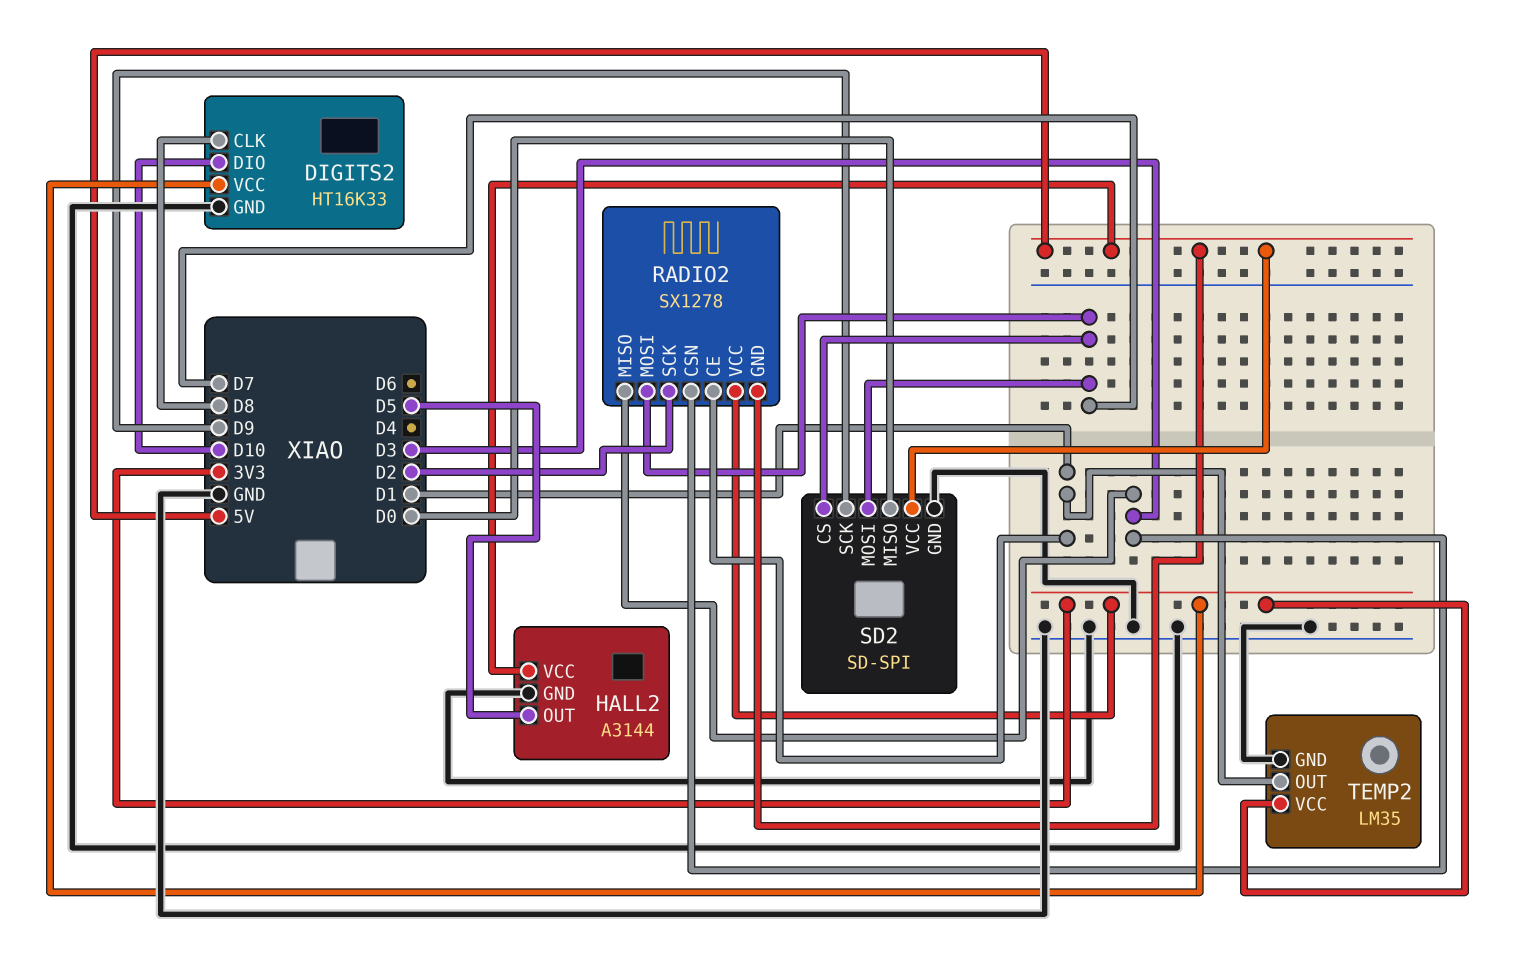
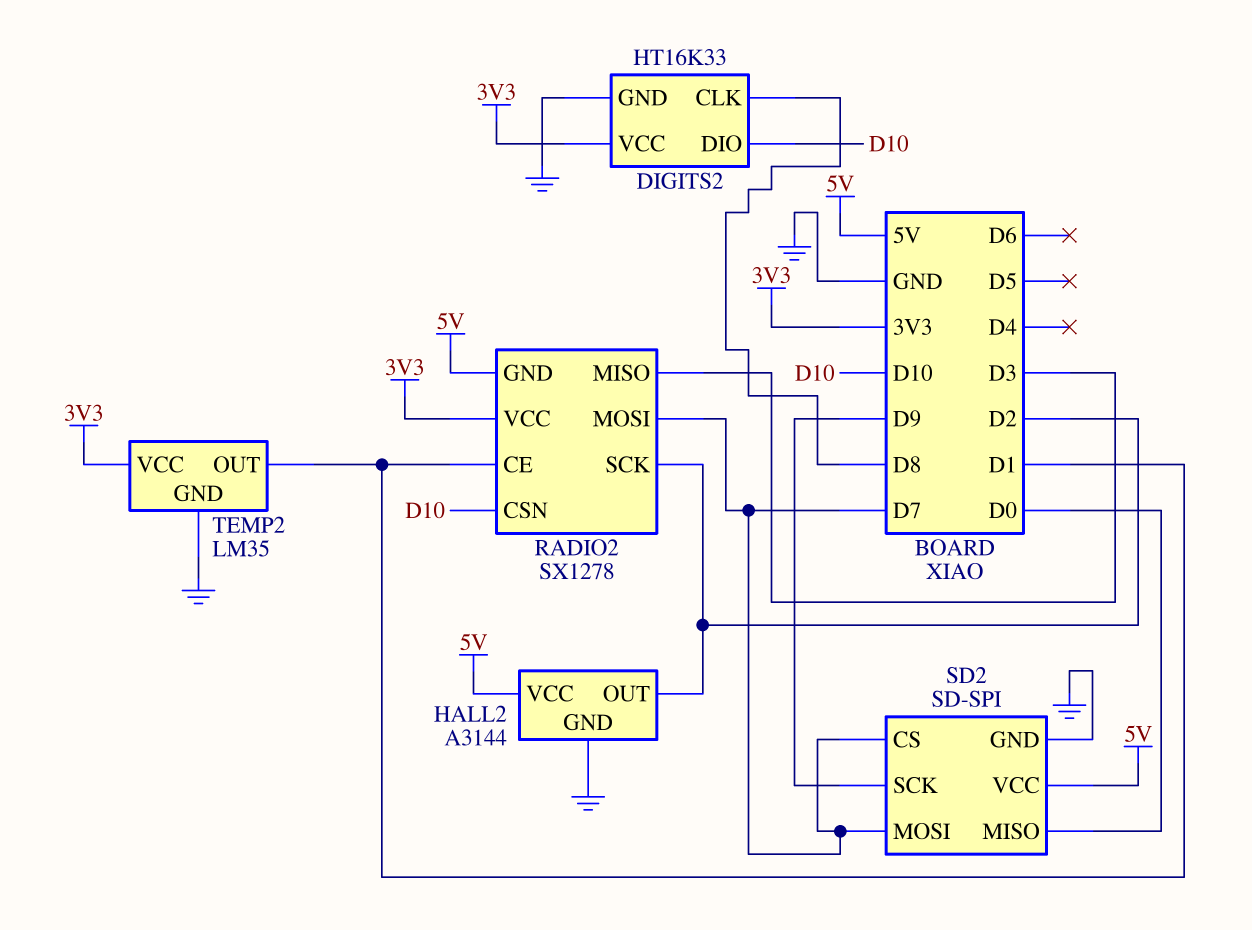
HALL2 pin OUT: D5 -> D2
RADIO2 pin CSN: D3 -> D10

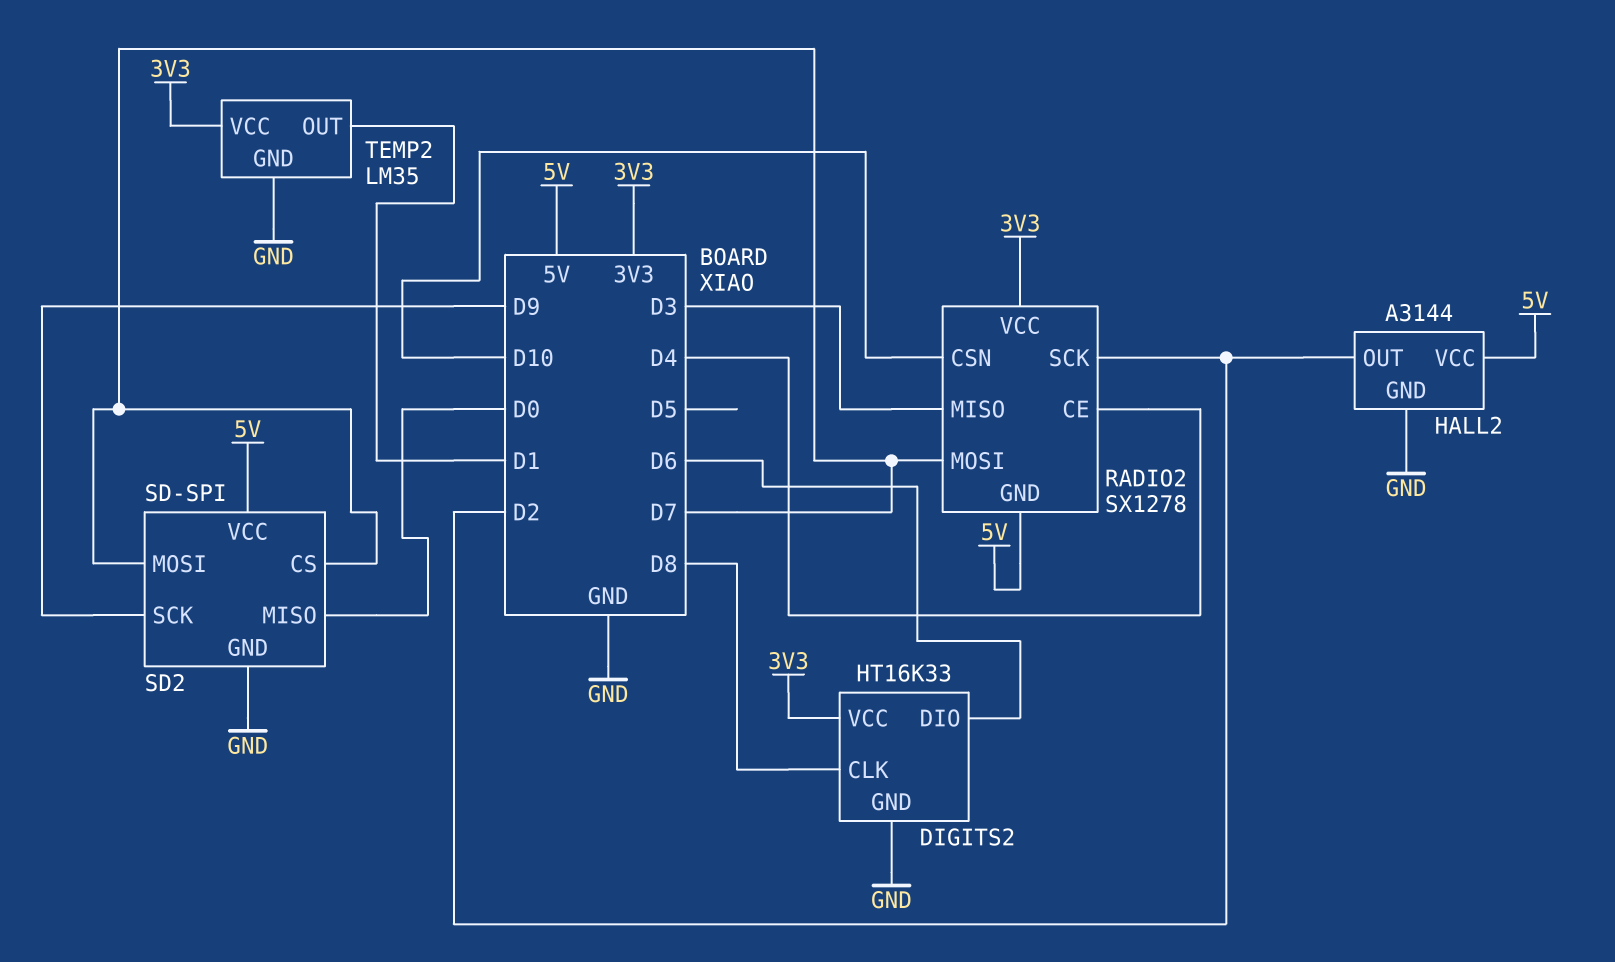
DIGITS2 pin DIO: D10 -> D6
RADIO2 pin CE: D1 -> D4

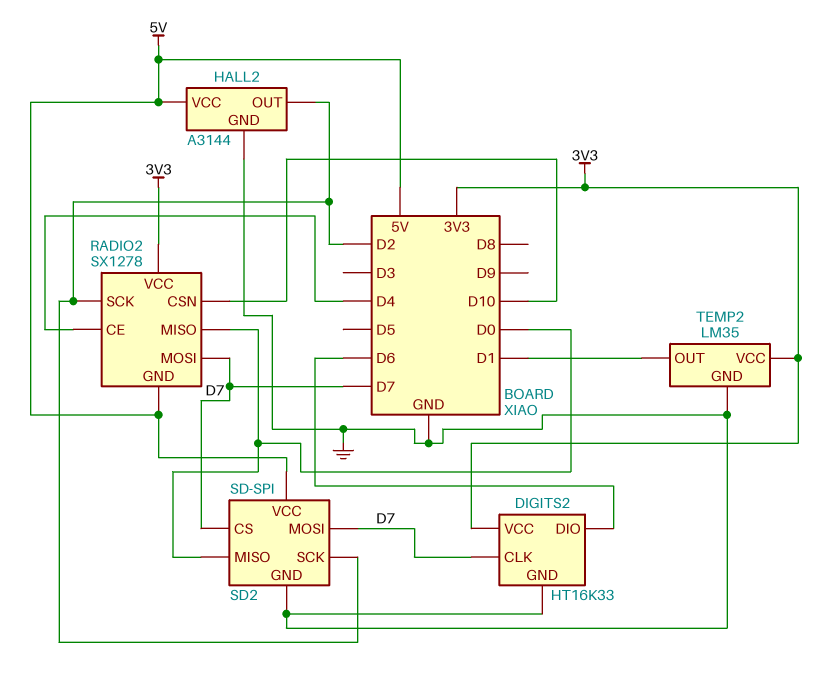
DIGITS2 pin CLK: D8 -> D7
RADIO2 pin MISO: D3 -> D0
SD2 pin SCK: D9 -> D2

